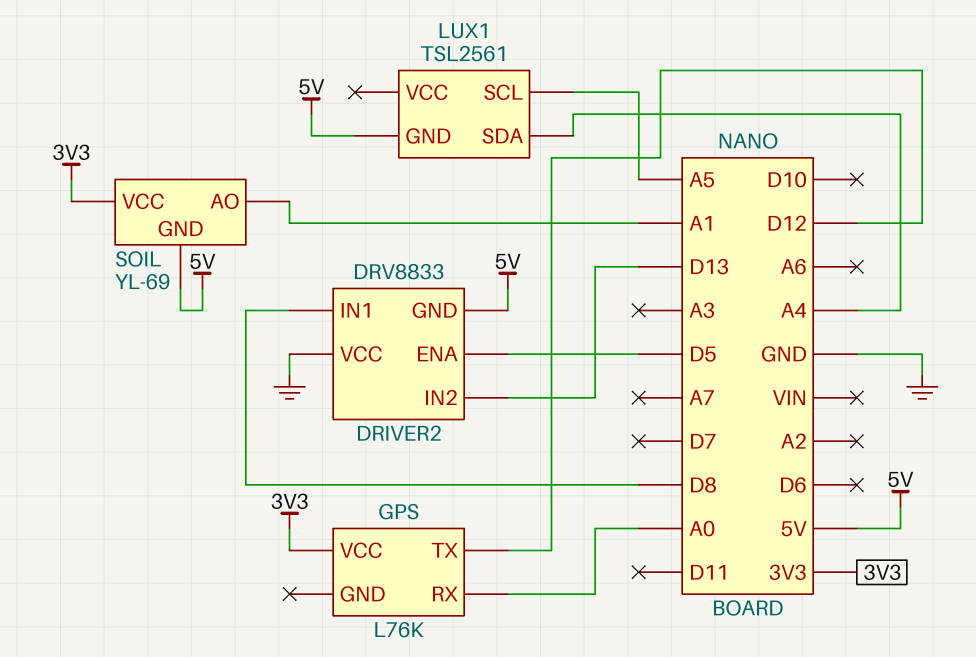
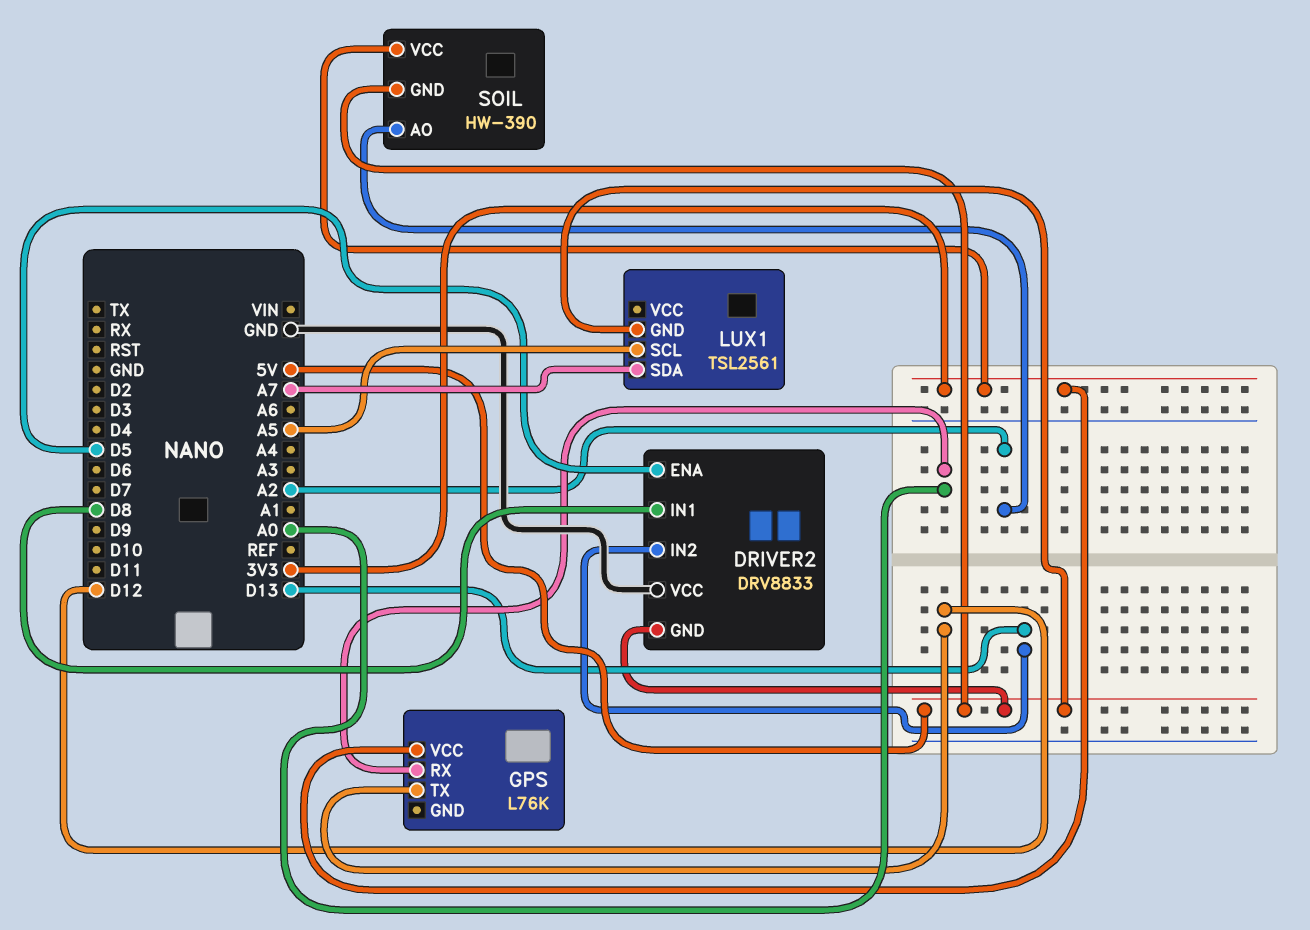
LUX1 pin SDA: A4 -> A7
SOIL: YL-69 -> HW-390
SOIL pin AO: A1 -> A2

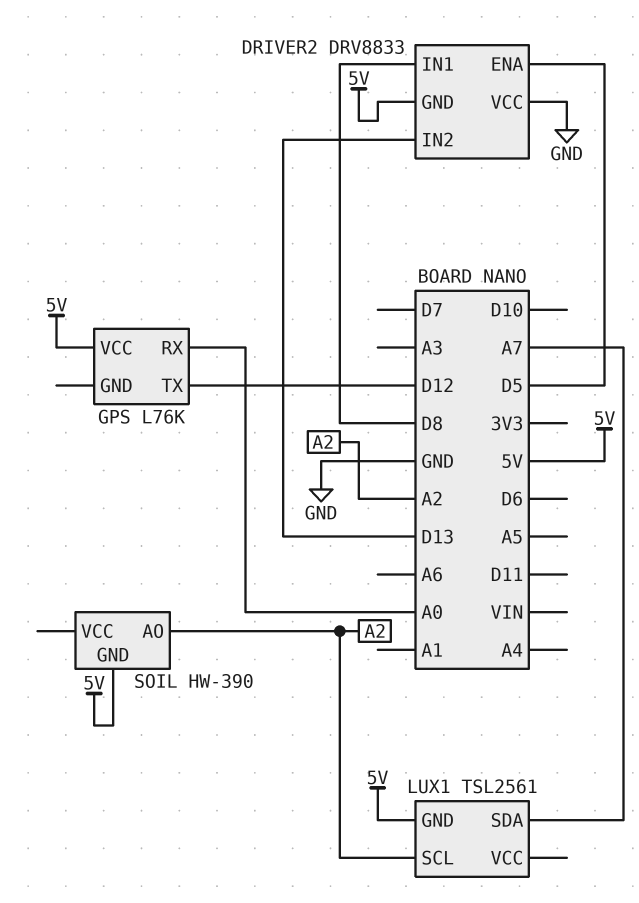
GPS pin VCC: 3V3 -> 5V
LUX1 pin SCL: A5 -> A2
SOIL pin VCC: 3V3 -> none

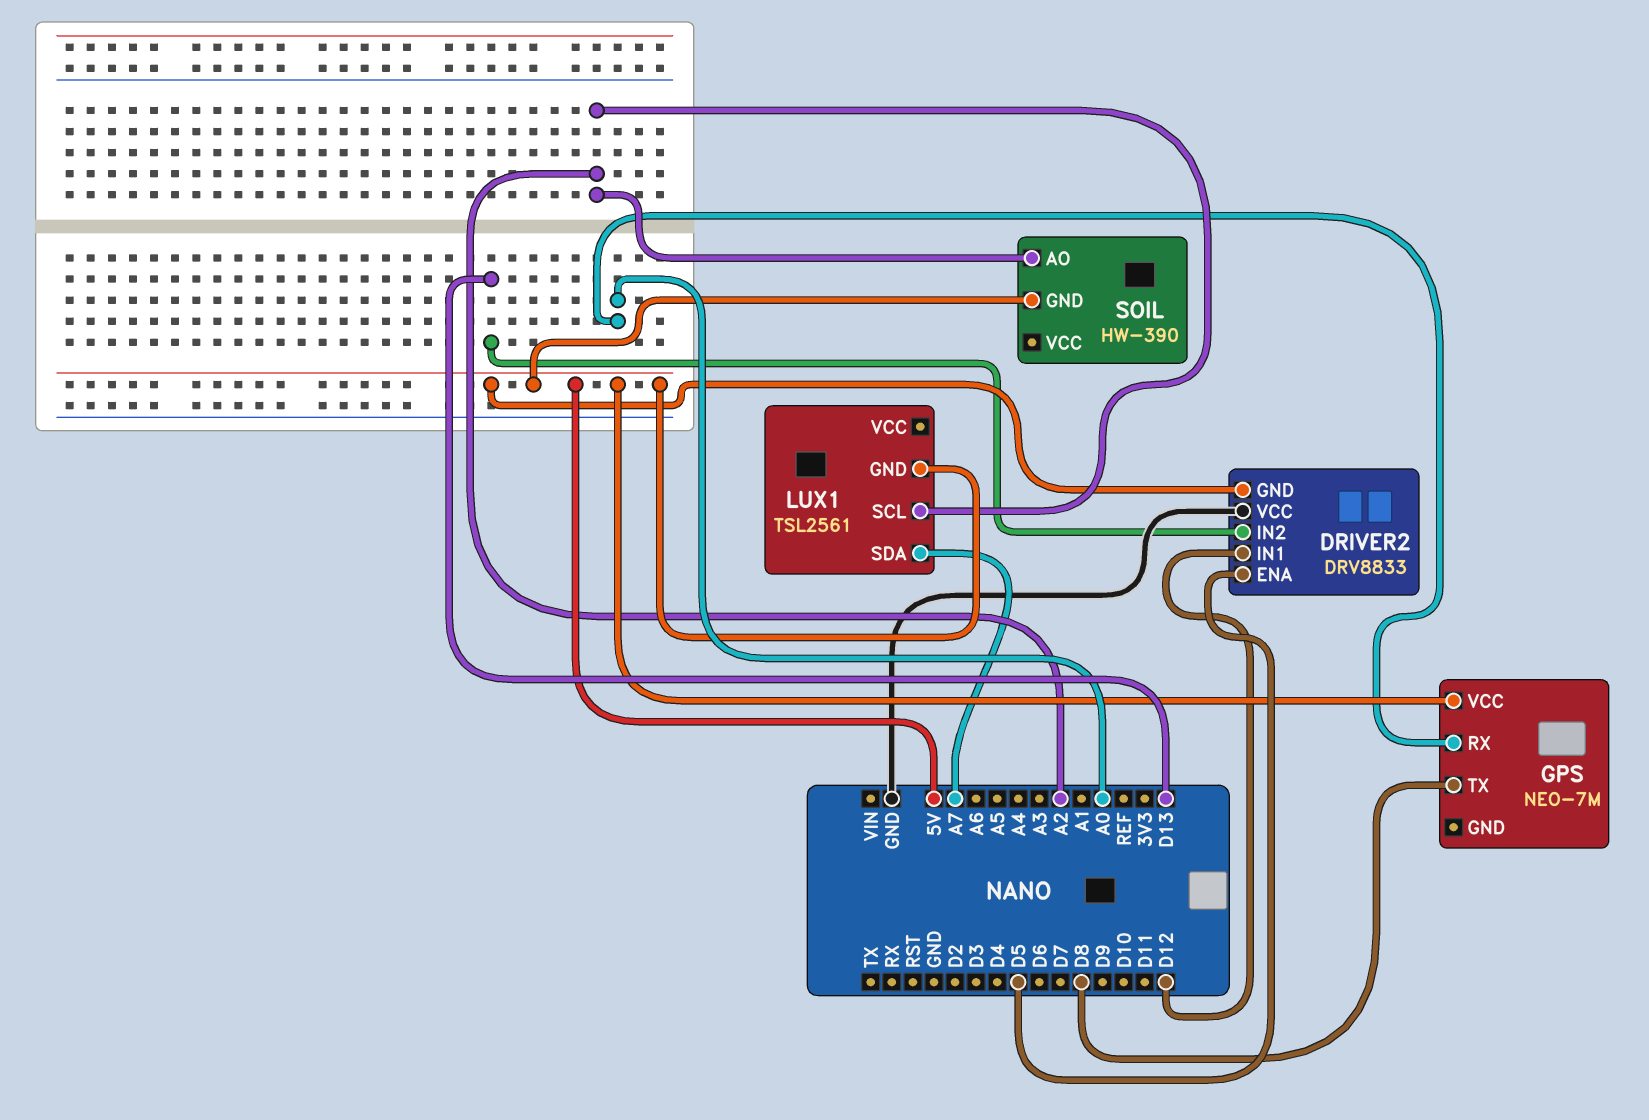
DRIVER2 pin IN1: D8 -> D12
GPS: L76K -> NEO-7M
GPS pin TX: D12 -> D8

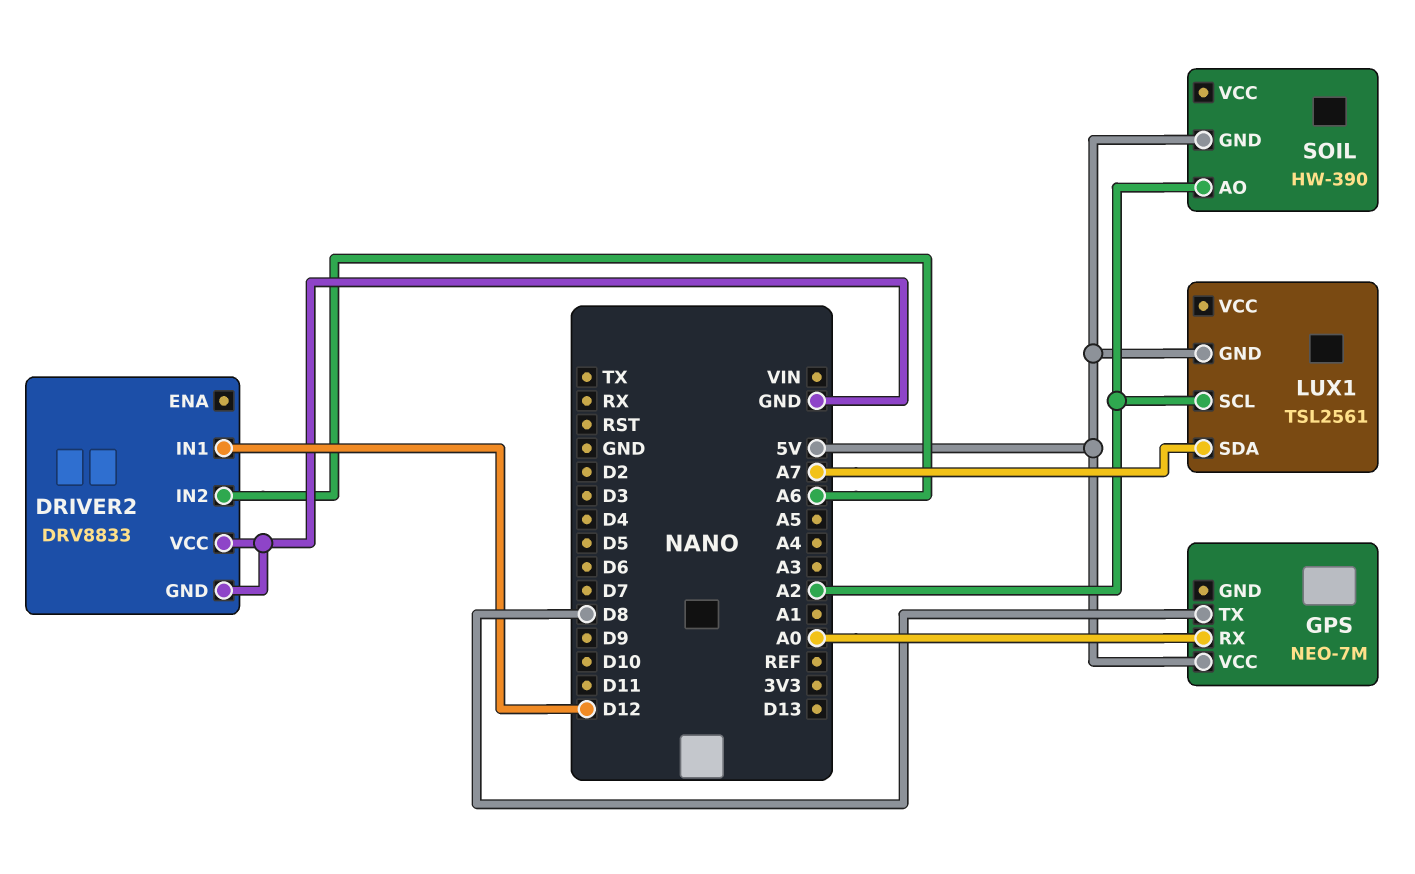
DRIVER2 pin ENA: D5 -> none
DRIVER2 pin GND: 5V -> GND
DRIVER2 pin IN2: D13 -> A6

